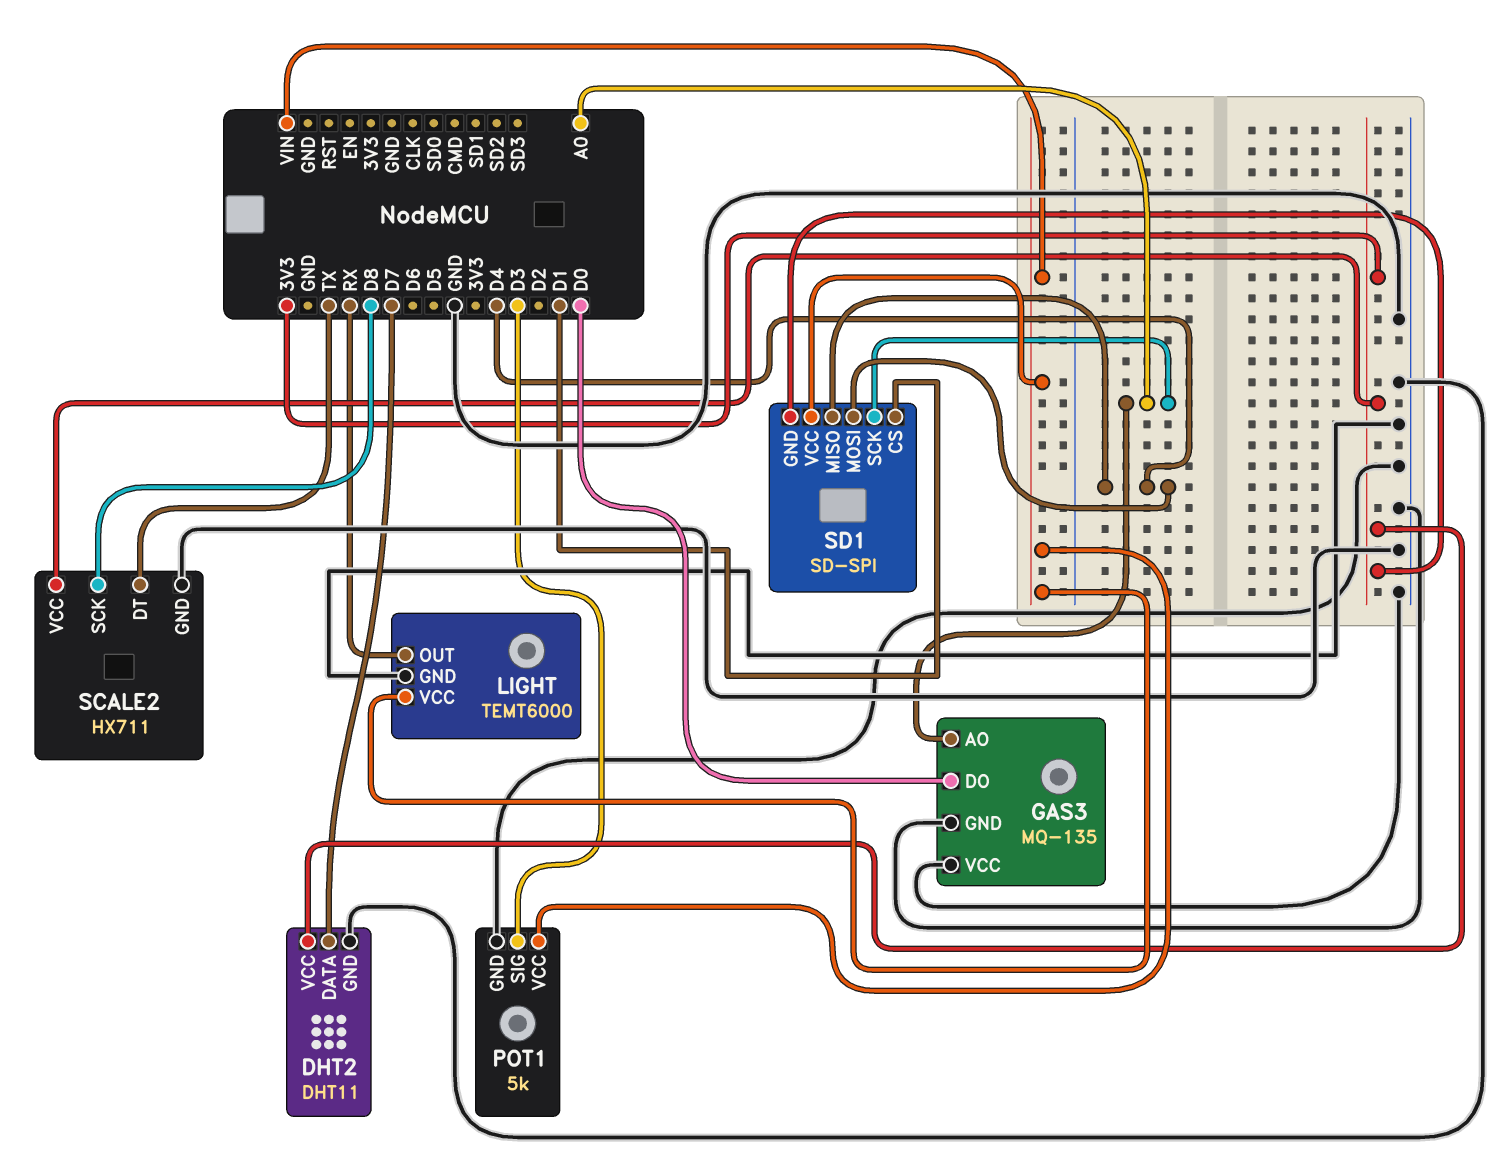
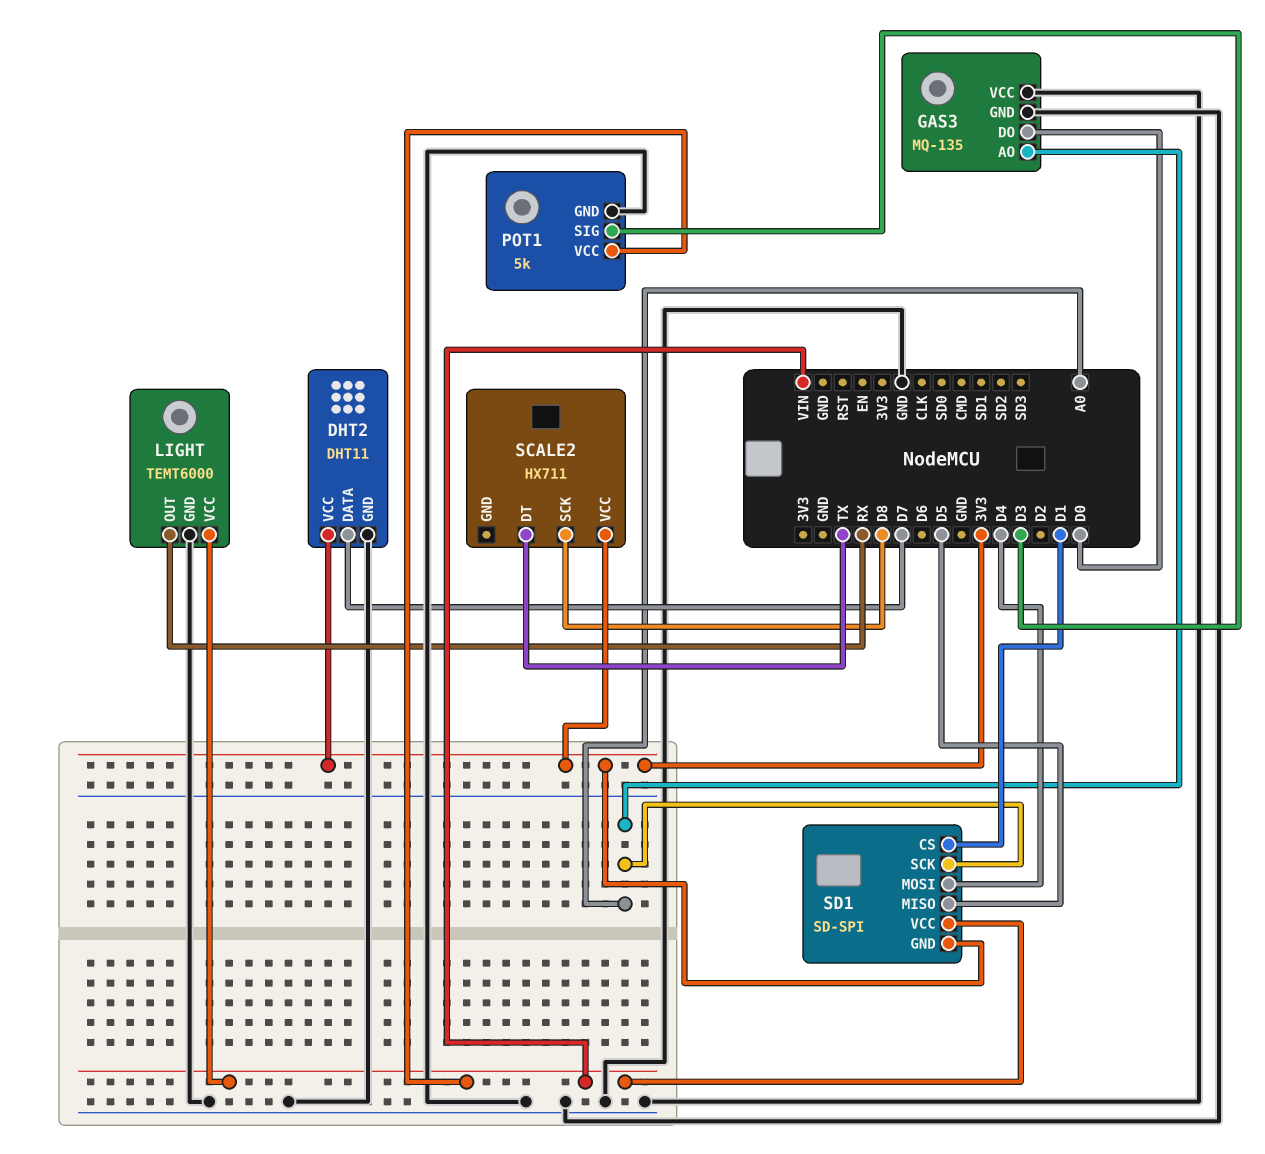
SCALE2 pin GND: GND -> none
SD1 pin MISO: D4 -> D5

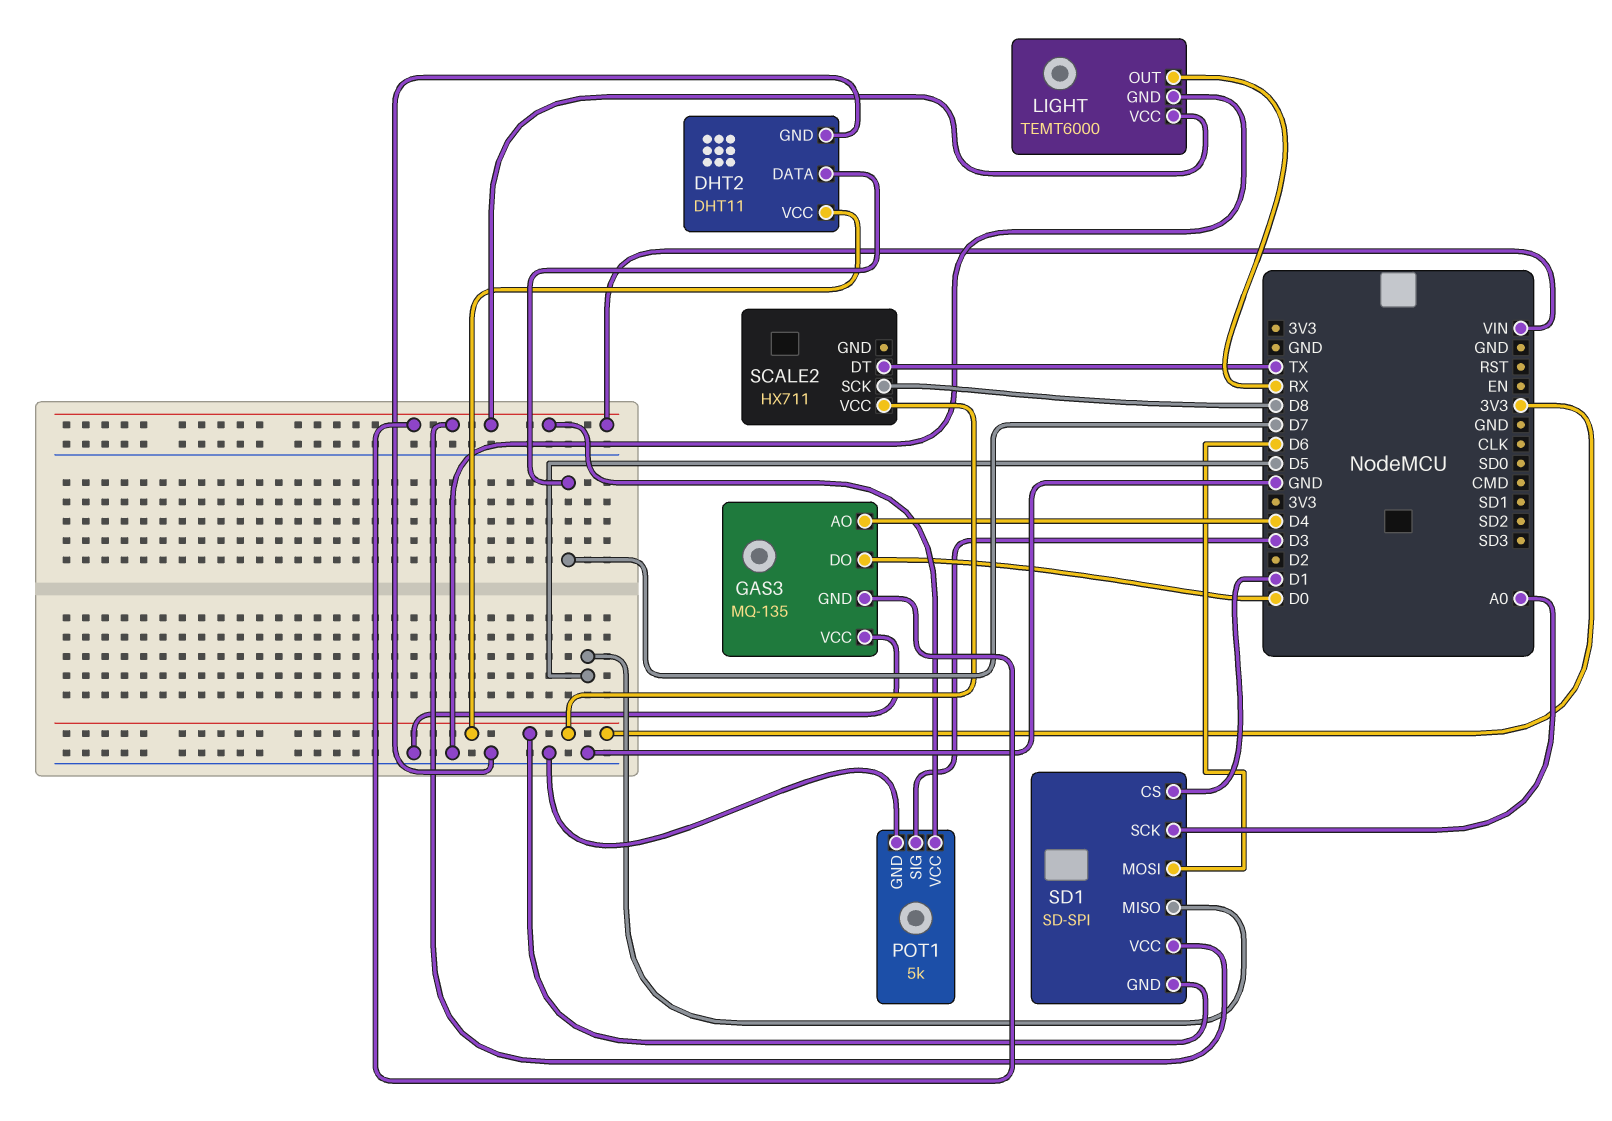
GAS3 pin AO: A0 -> D4
GAS3 pin GND: GND -> VIN
SD1 pin MOSI: D4 -> D6

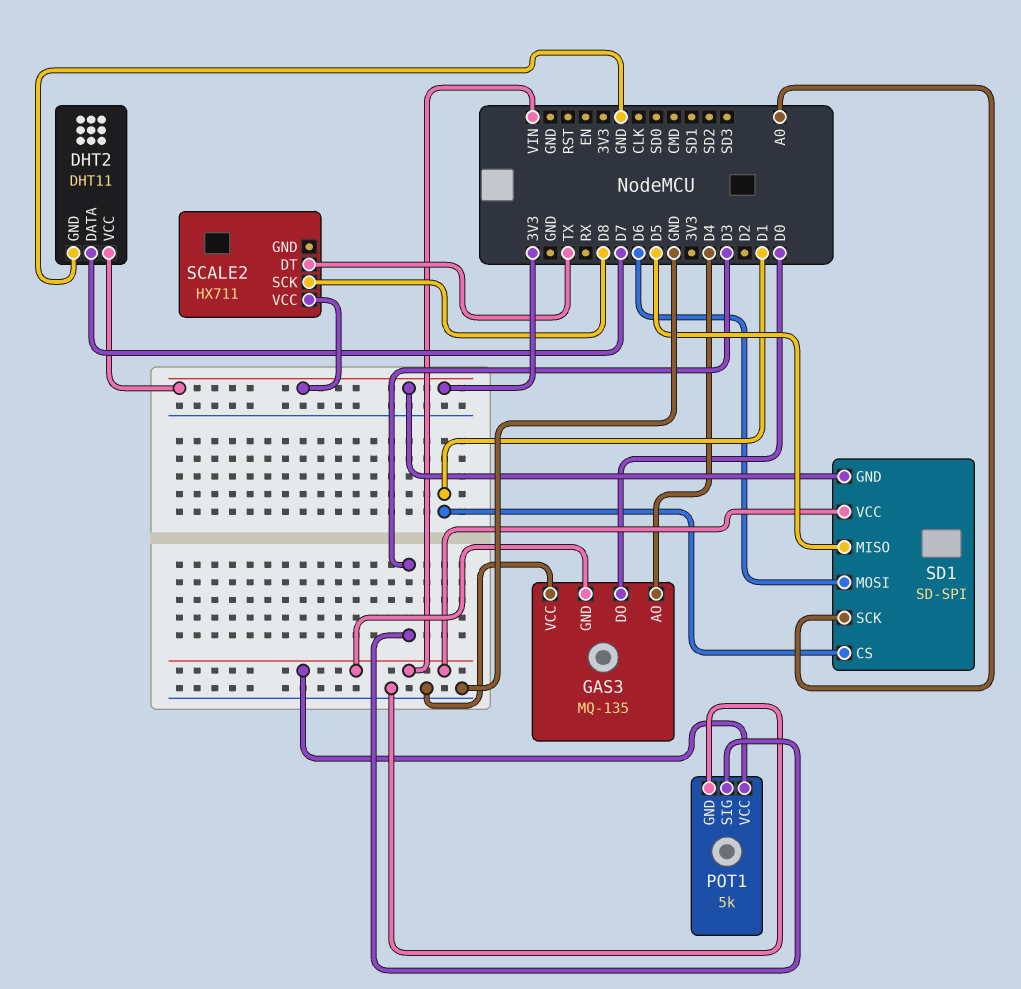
LIGHT: TEMT6000 -> none
LIGHT pin GND: GND -> none
LIGHT pin OUT: RX -> none
LIGHT pin VCC: VIN -> none

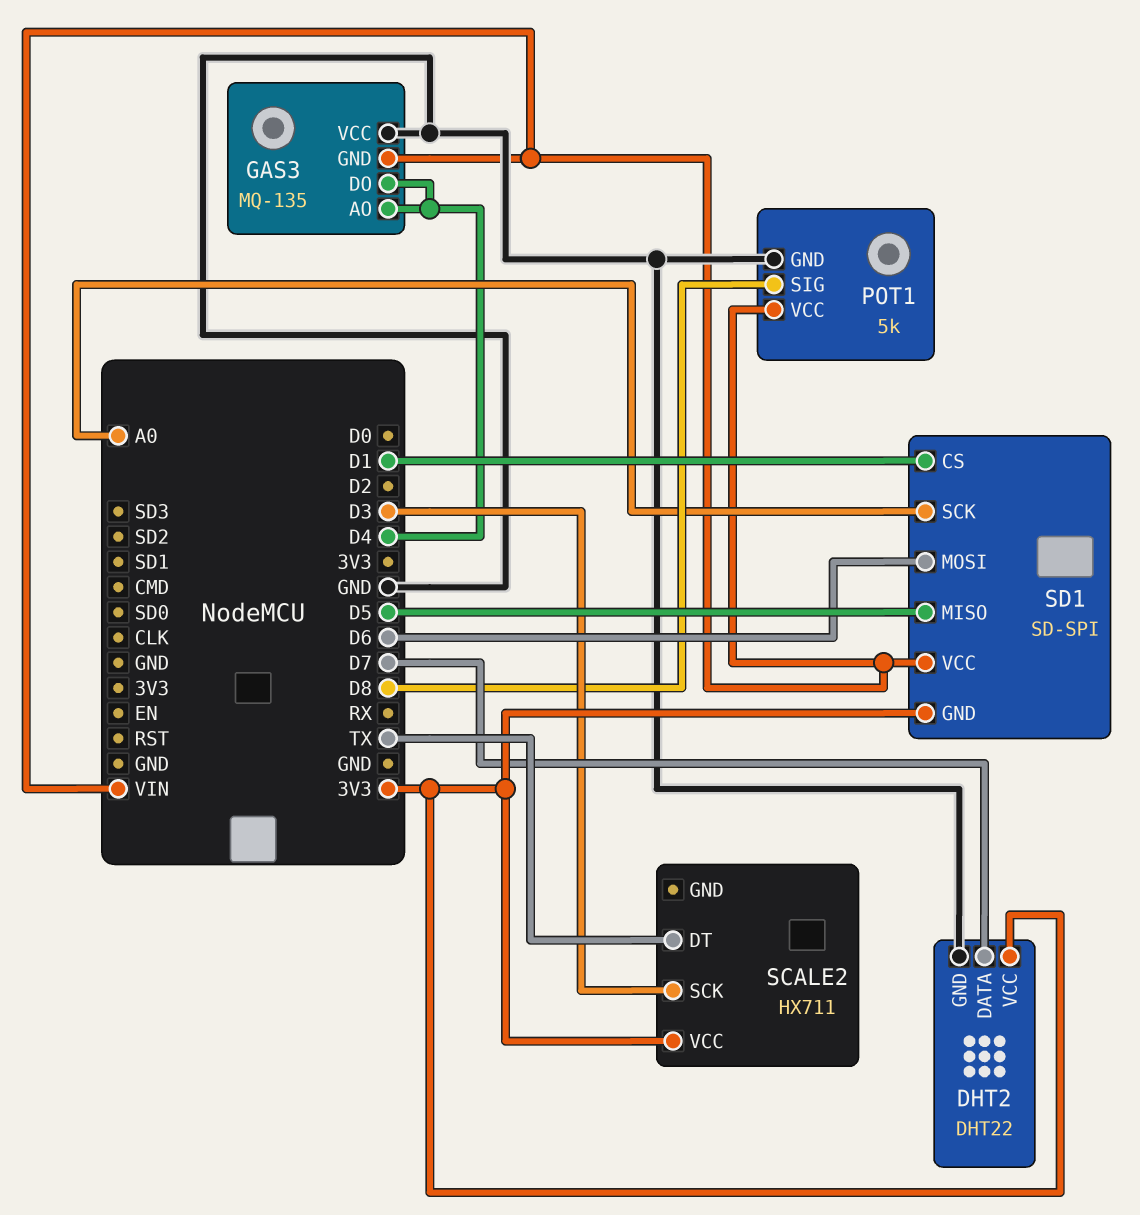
DHT2: DHT11 -> DHT22
GAS3 pin DO: D0 -> D4
POT1 pin SIG: D3 -> D8
SCALE2 pin SCK: D8 -> D3

